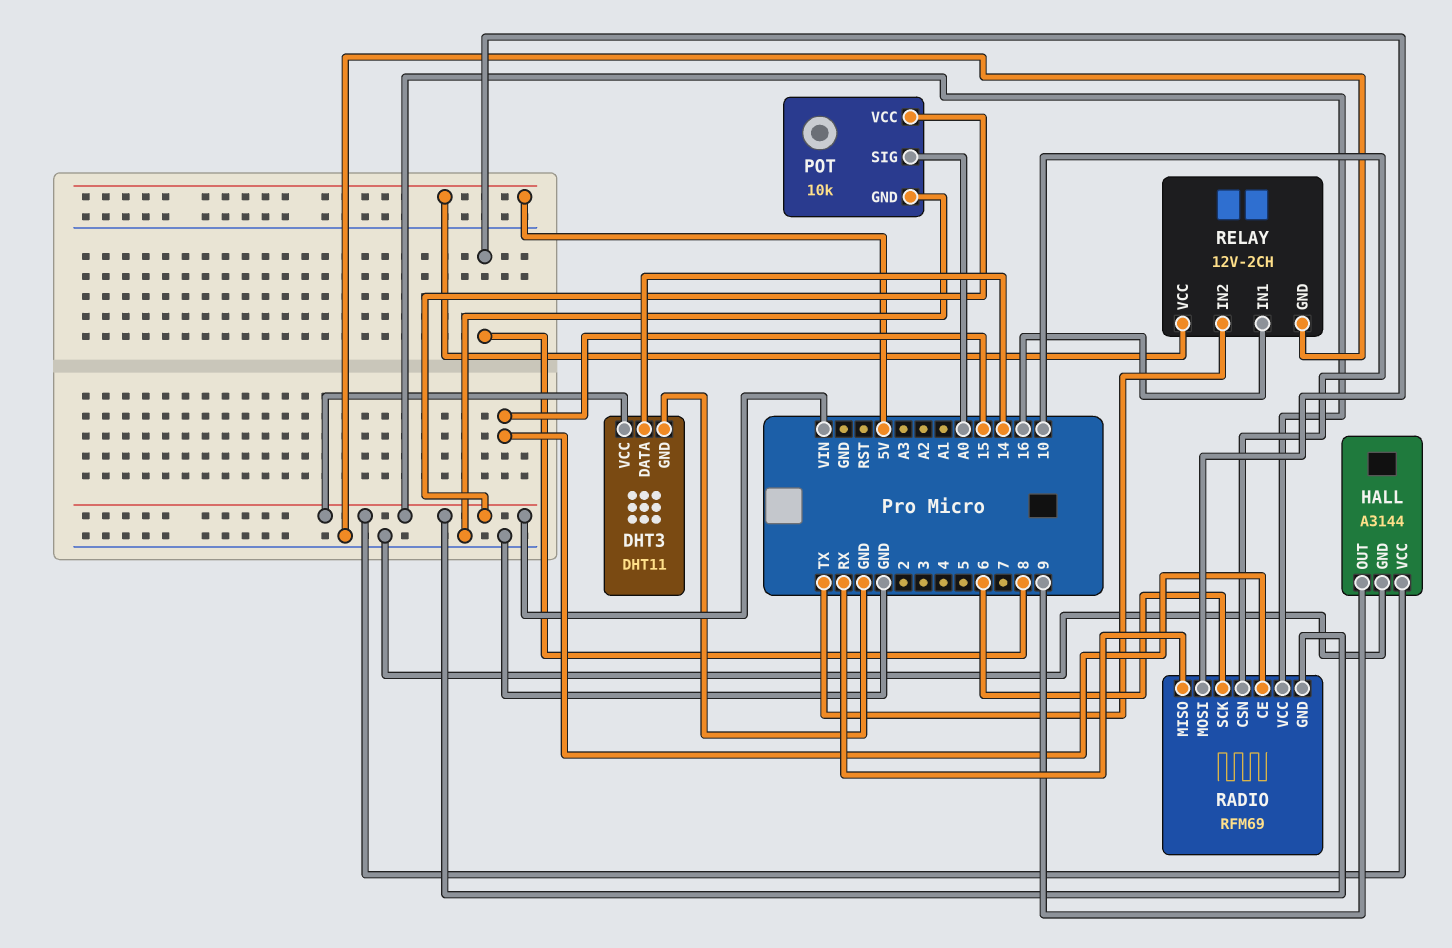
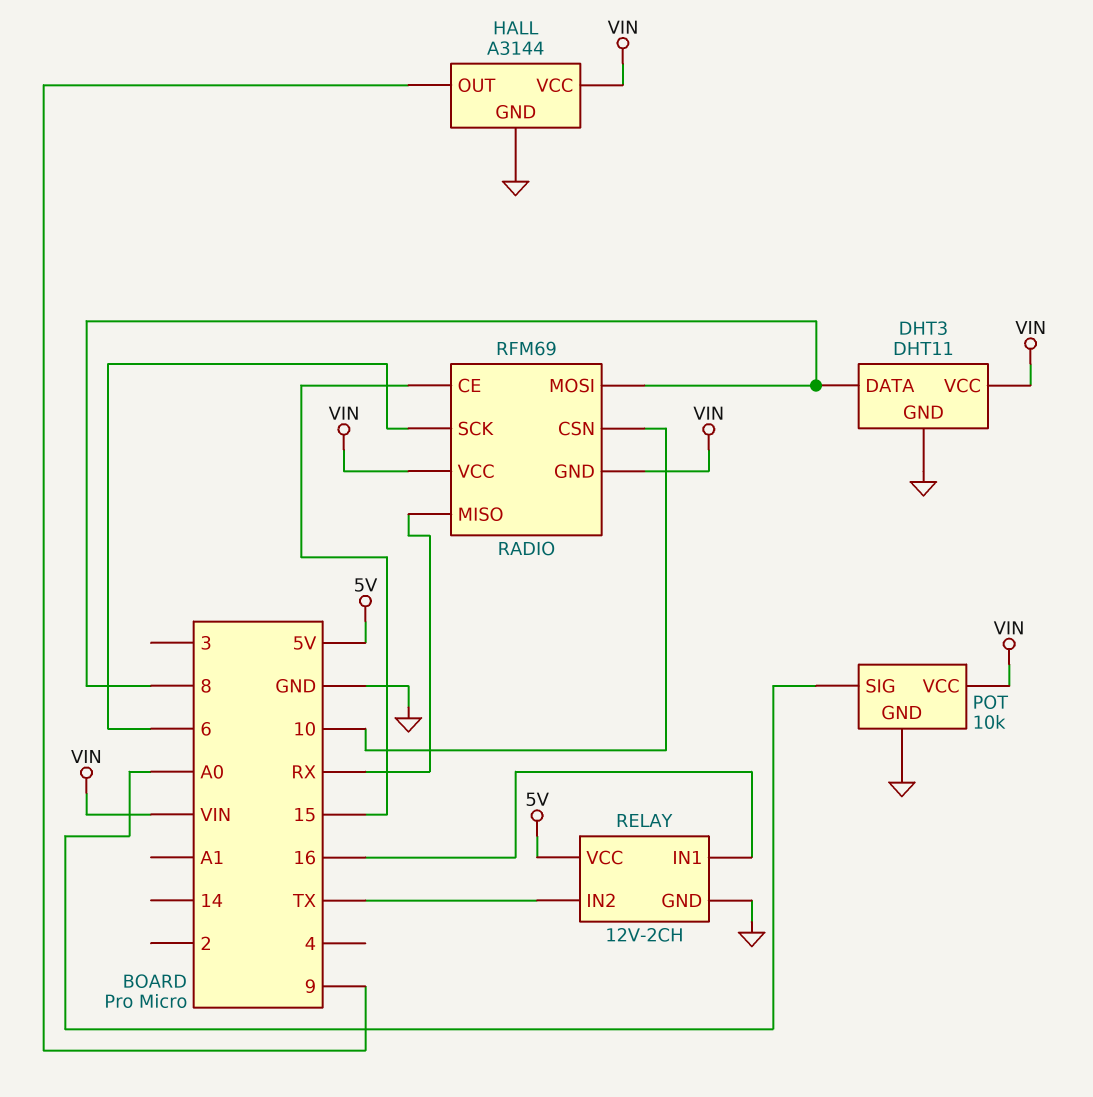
DHT3 pin DATA: 14 -> 8

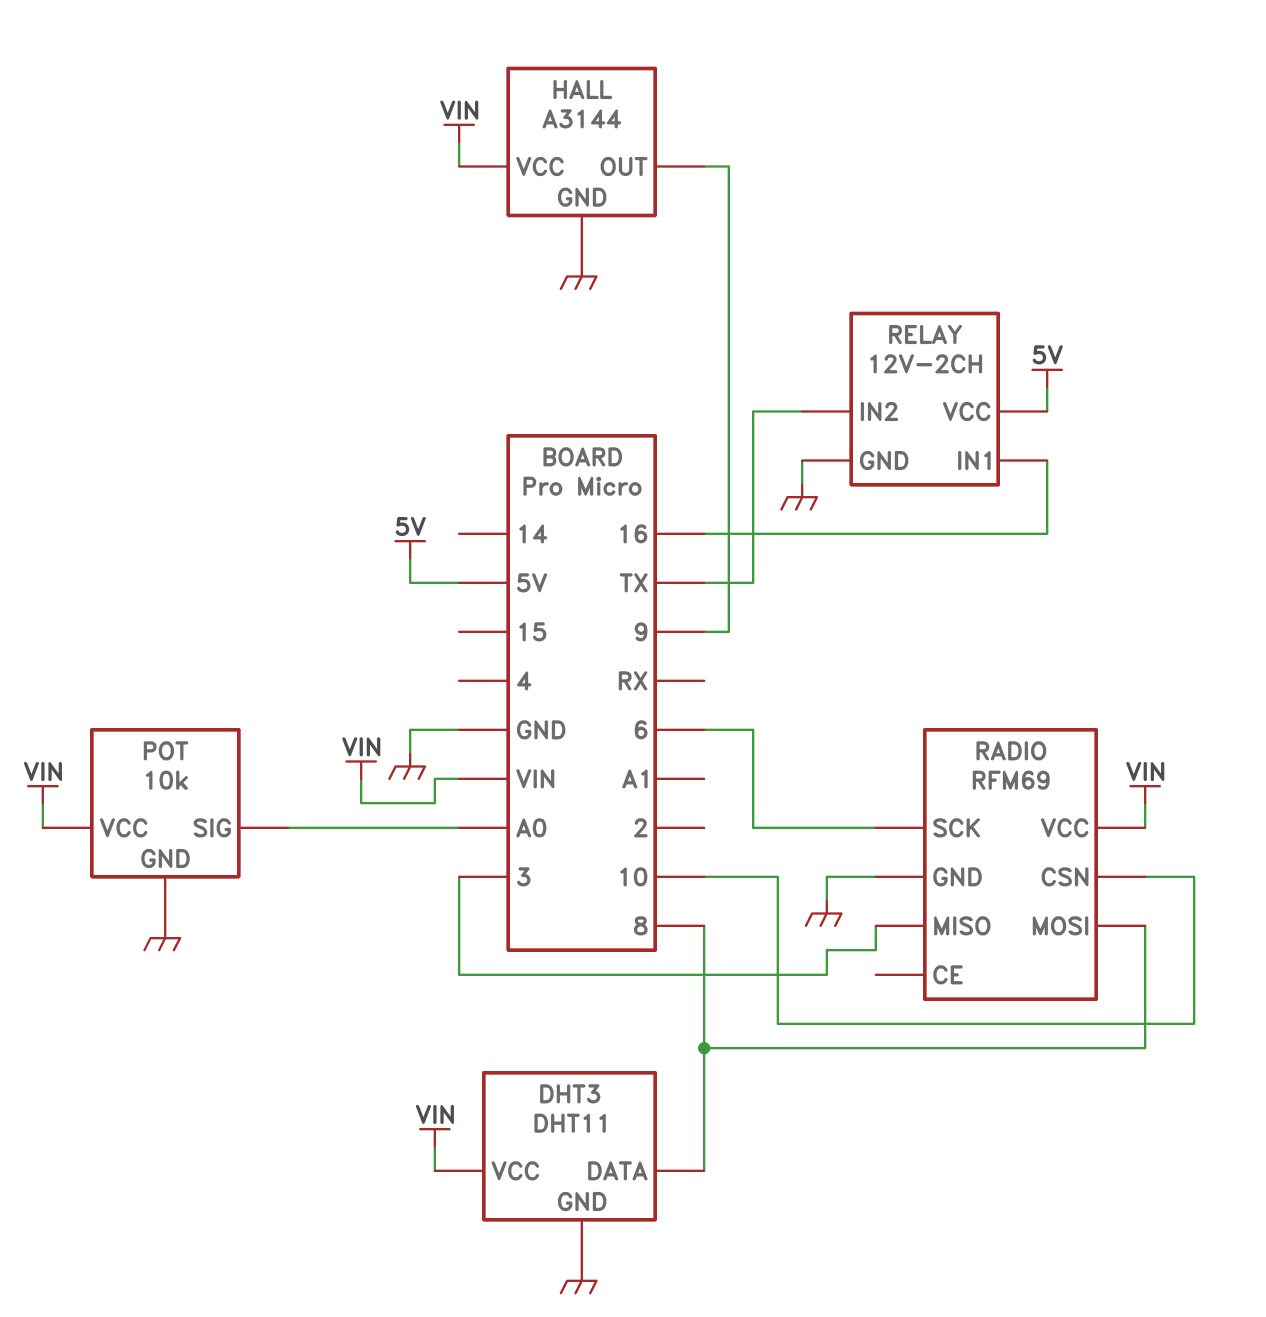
RADIO pin CE: 15 -> none
RADIO pin GND: VIN -> GND
RADIO pin MISO: RX -> 3

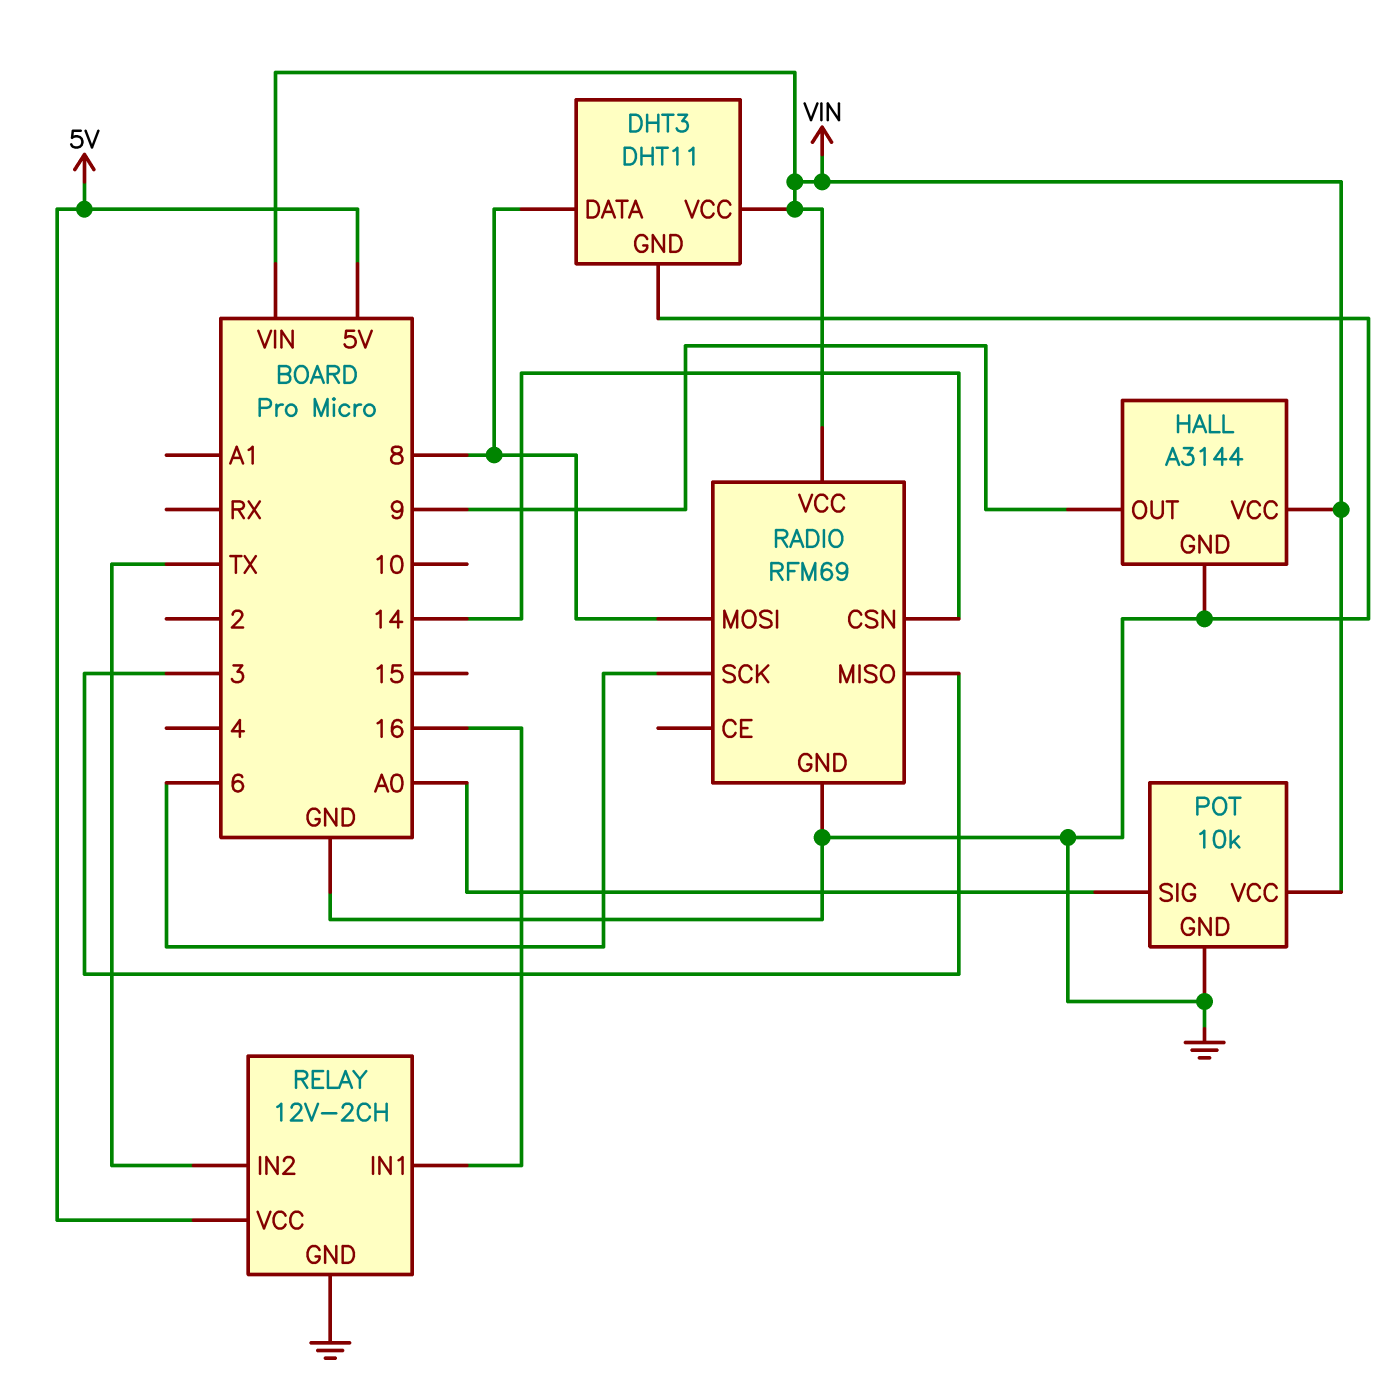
RADIO pin CSN: 10 -> 14

